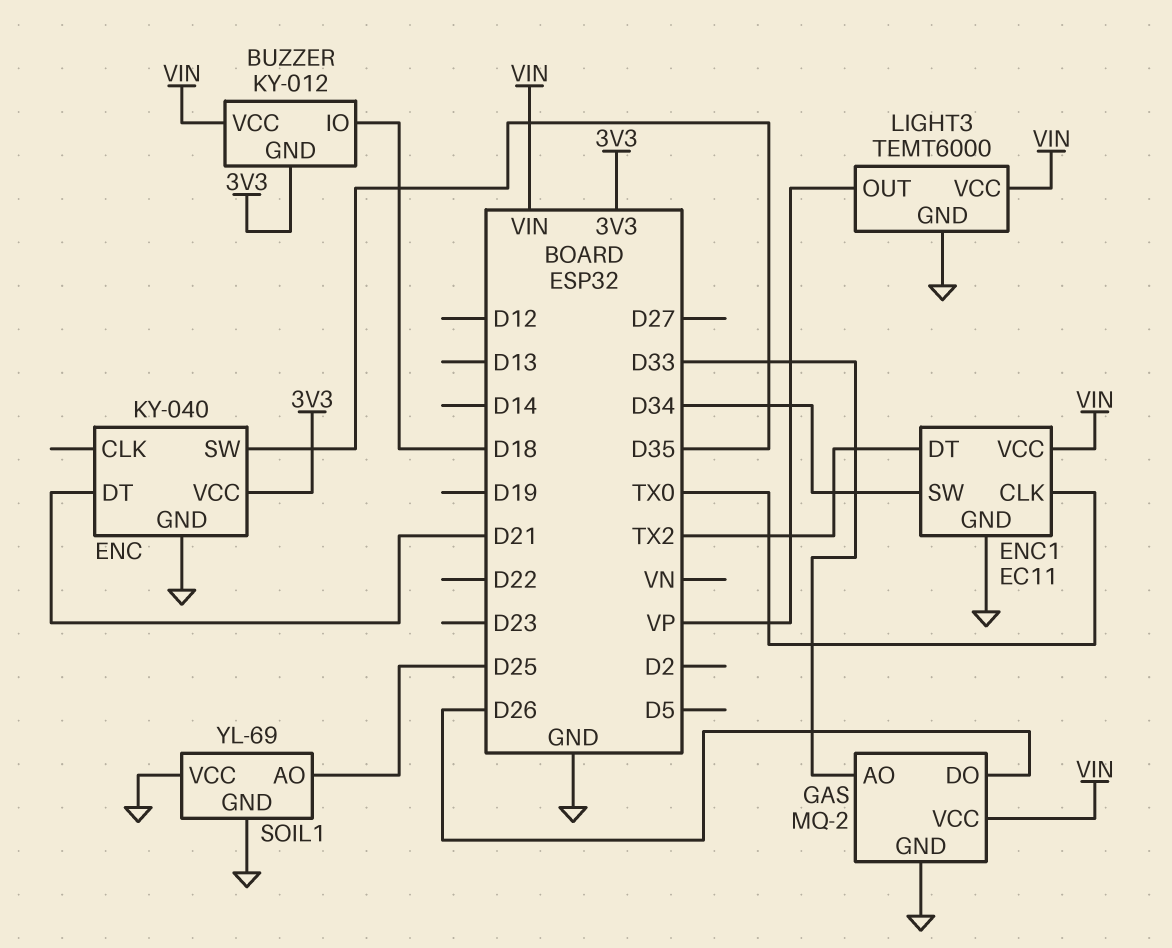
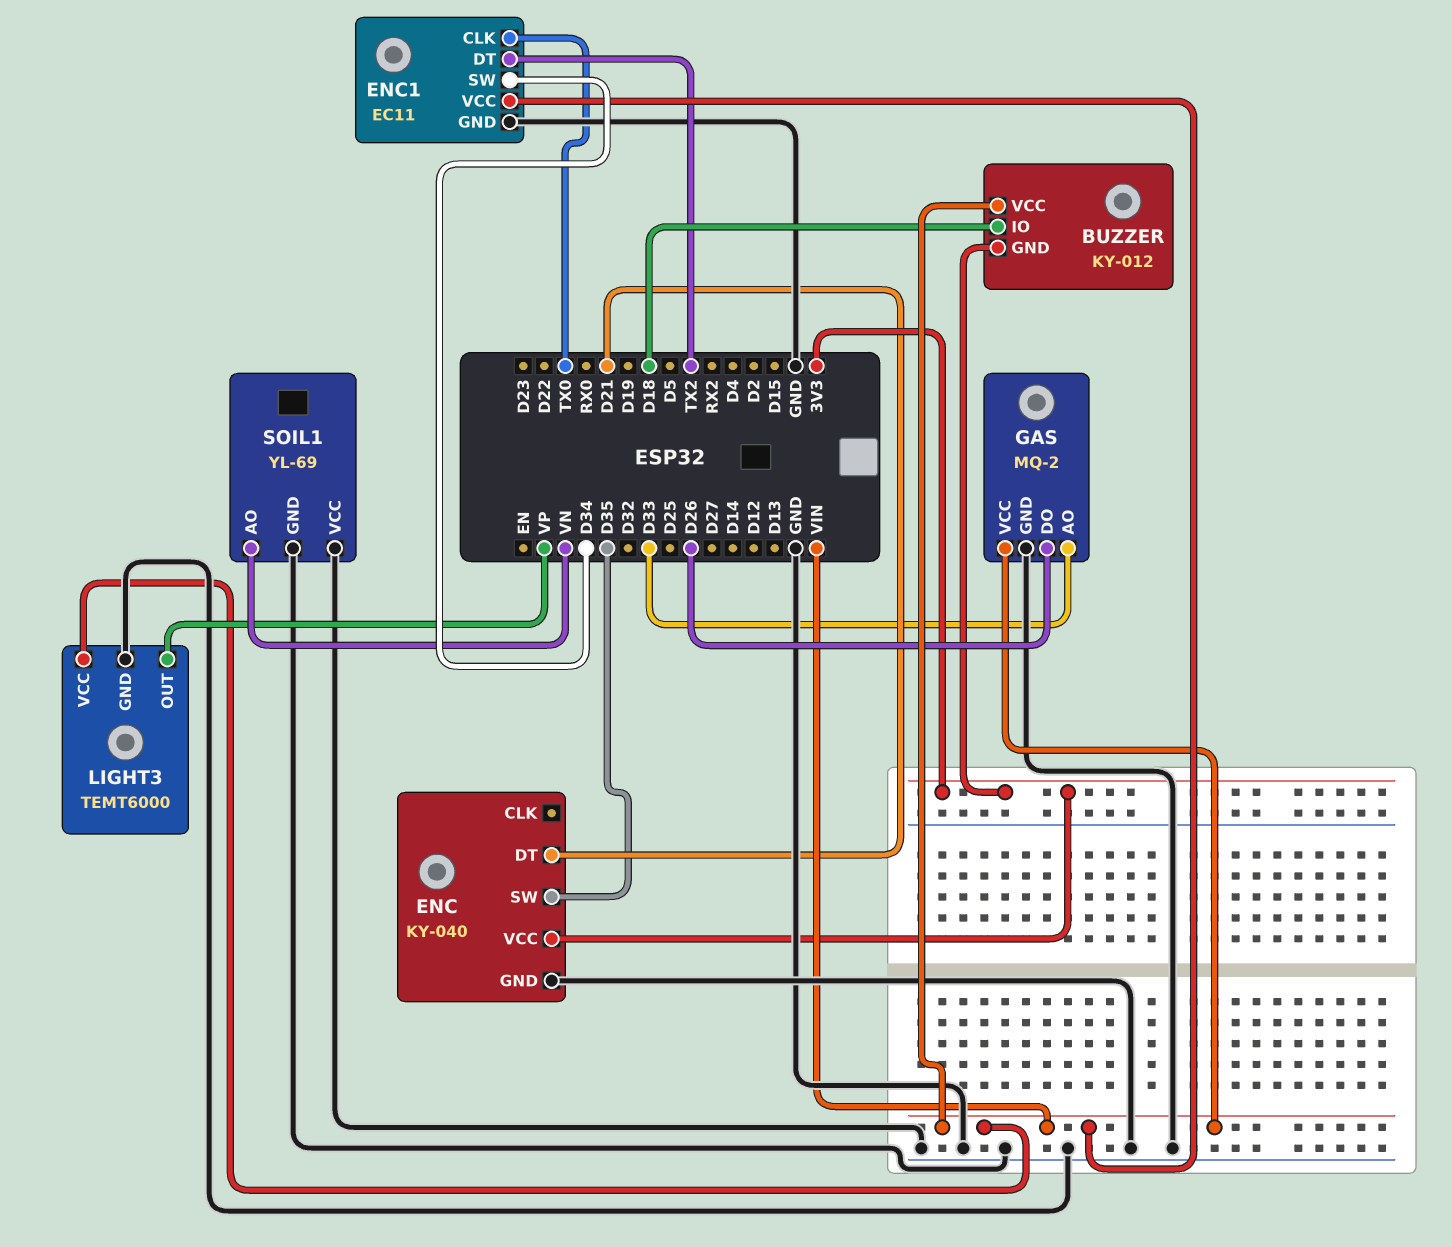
SOIL1 pin AO: D25 -> VN

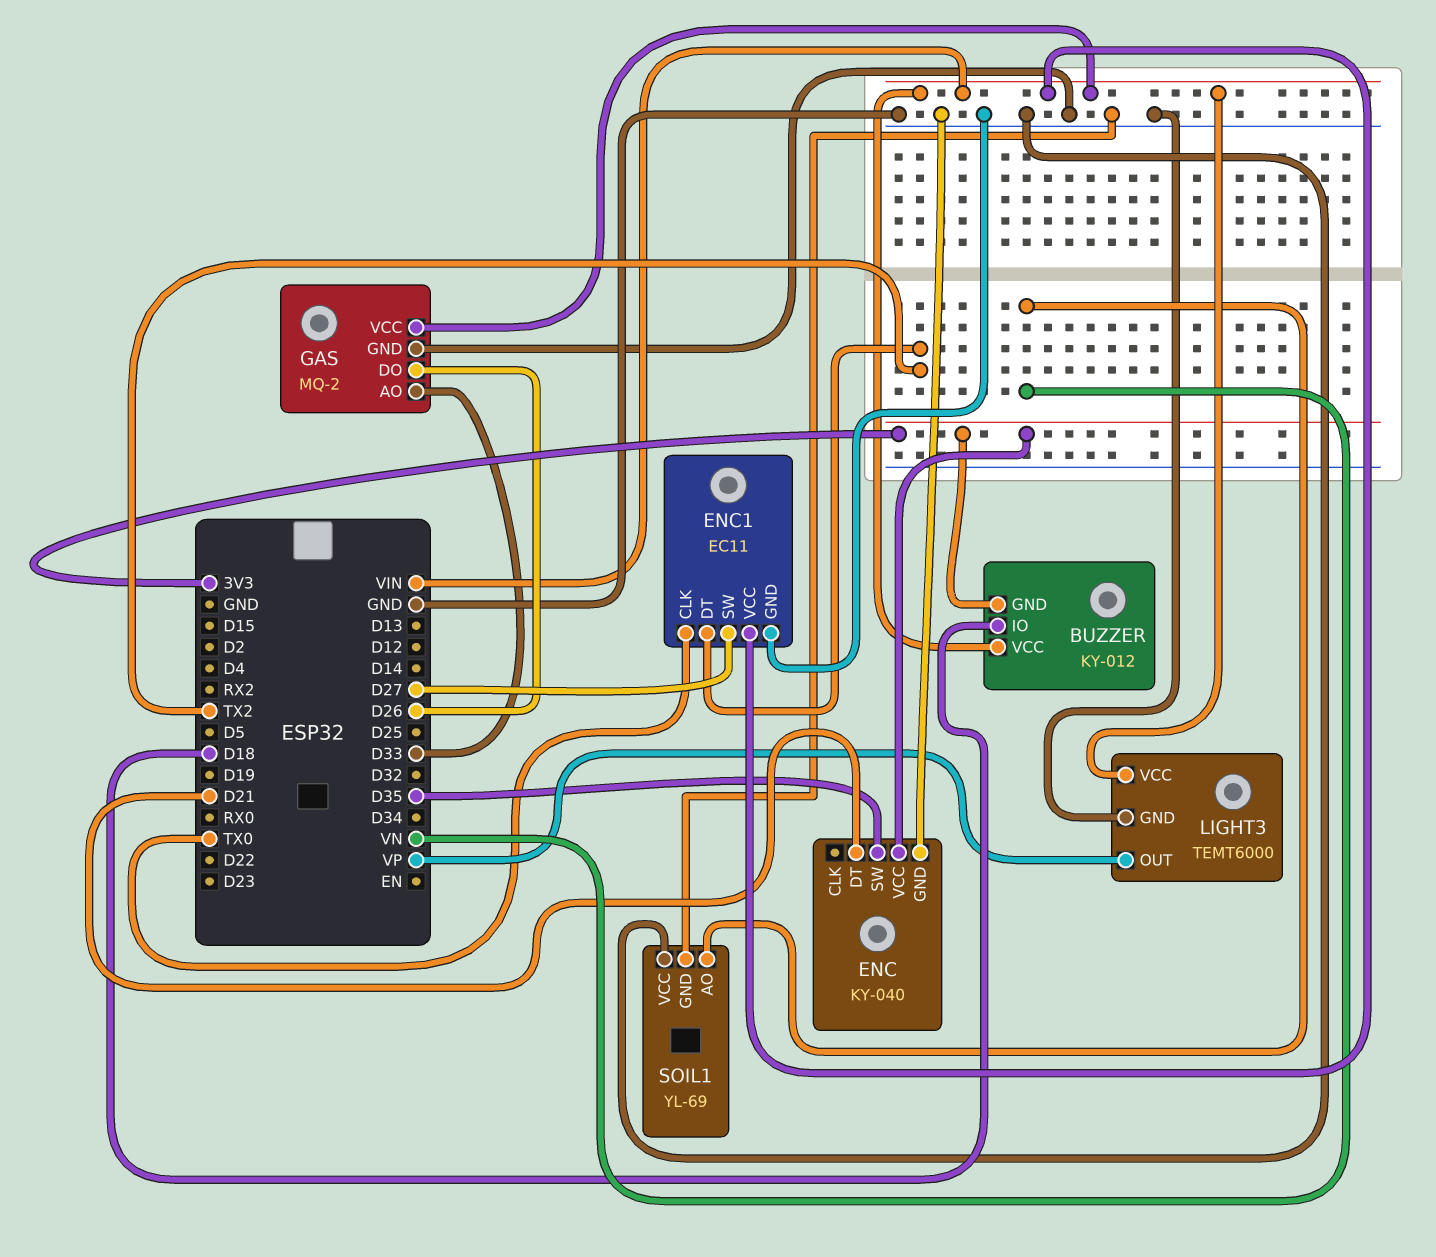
ENC1 pin SW: D34 -> D27

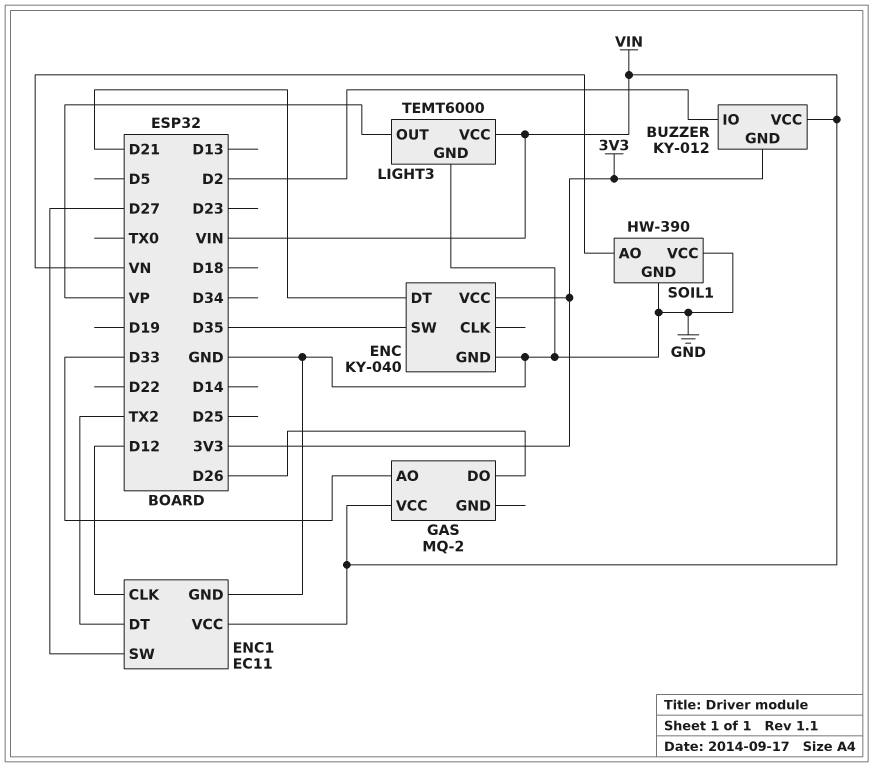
BUZZER pin IO: D18 -> D2
ENC1 pin CLK: TX0 -> D12
GAS pin GND: GND -> none
SOIL1: YL-69 -> HW-390

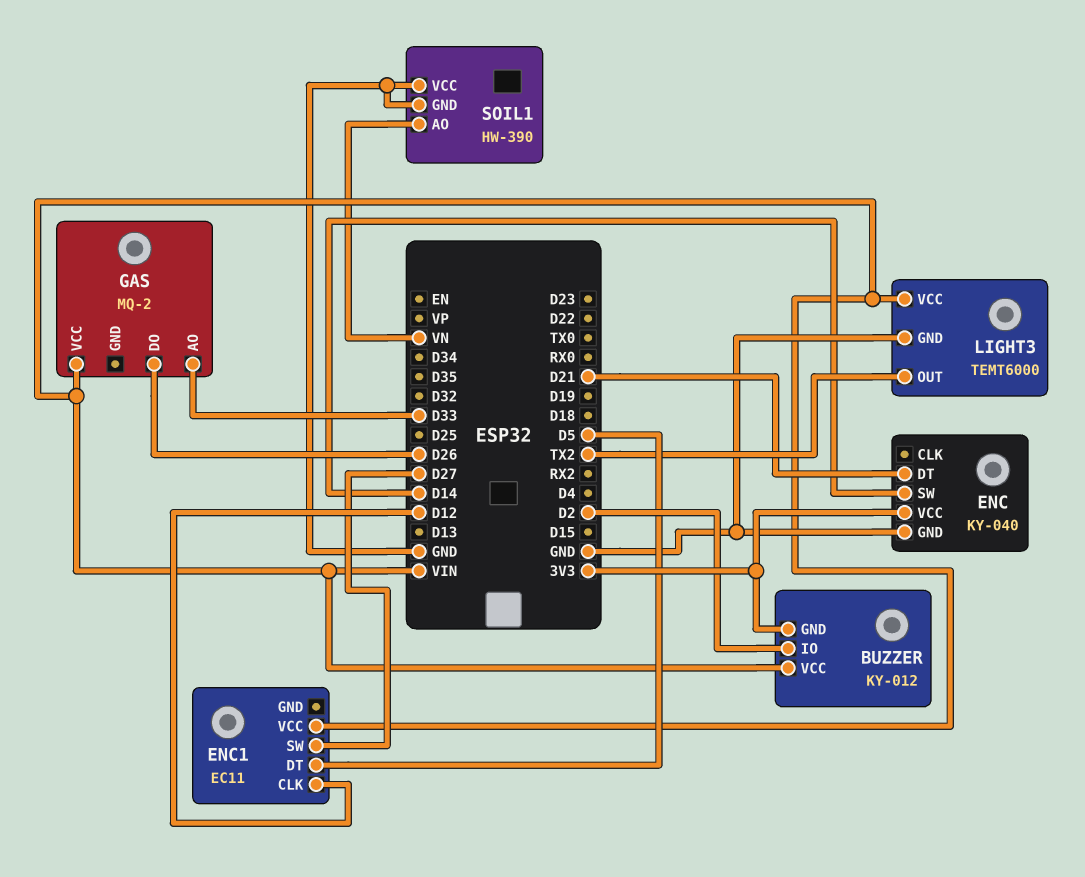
ENC pin SW: D35 -> D14
ENC1 pin DT: TX2 -> D5
ENC1 pin GND: GND -> none
LIGHT3 pin OUT: VP -> TX2

